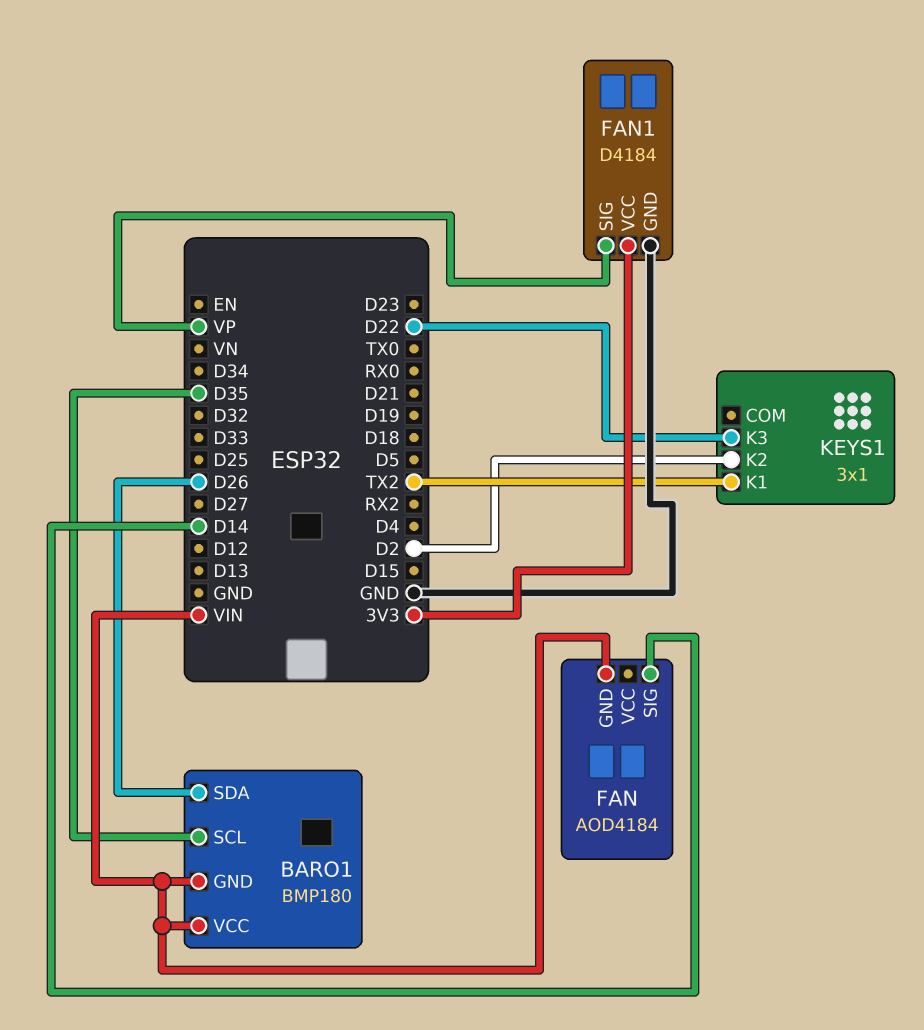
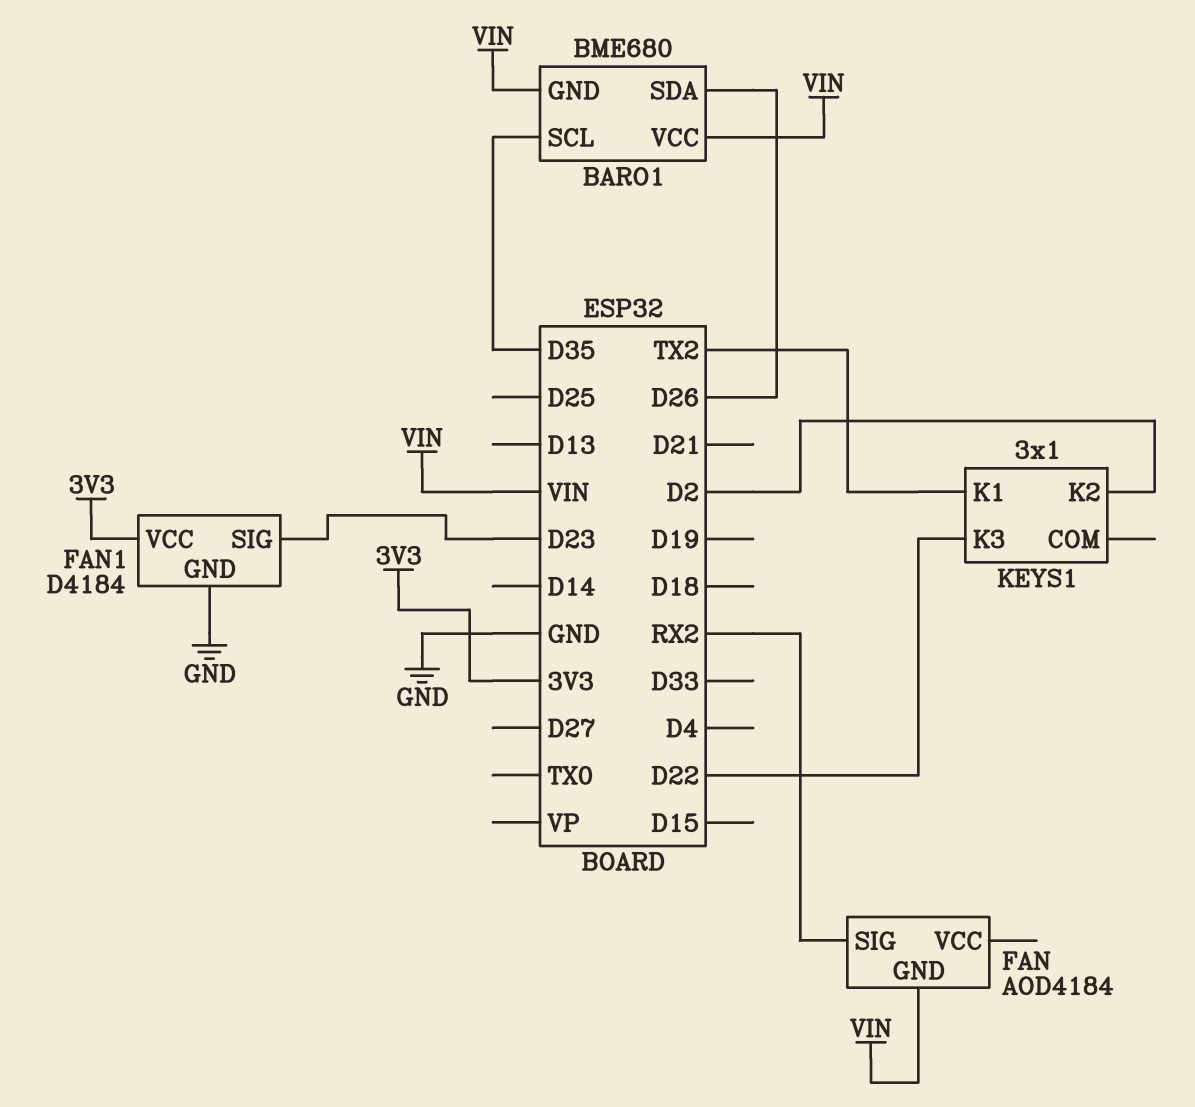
BARO1: BMP180 -> BME680
FAN pin SIG: D14 -> RX2
FAN1 pin SIG: VP -> D23

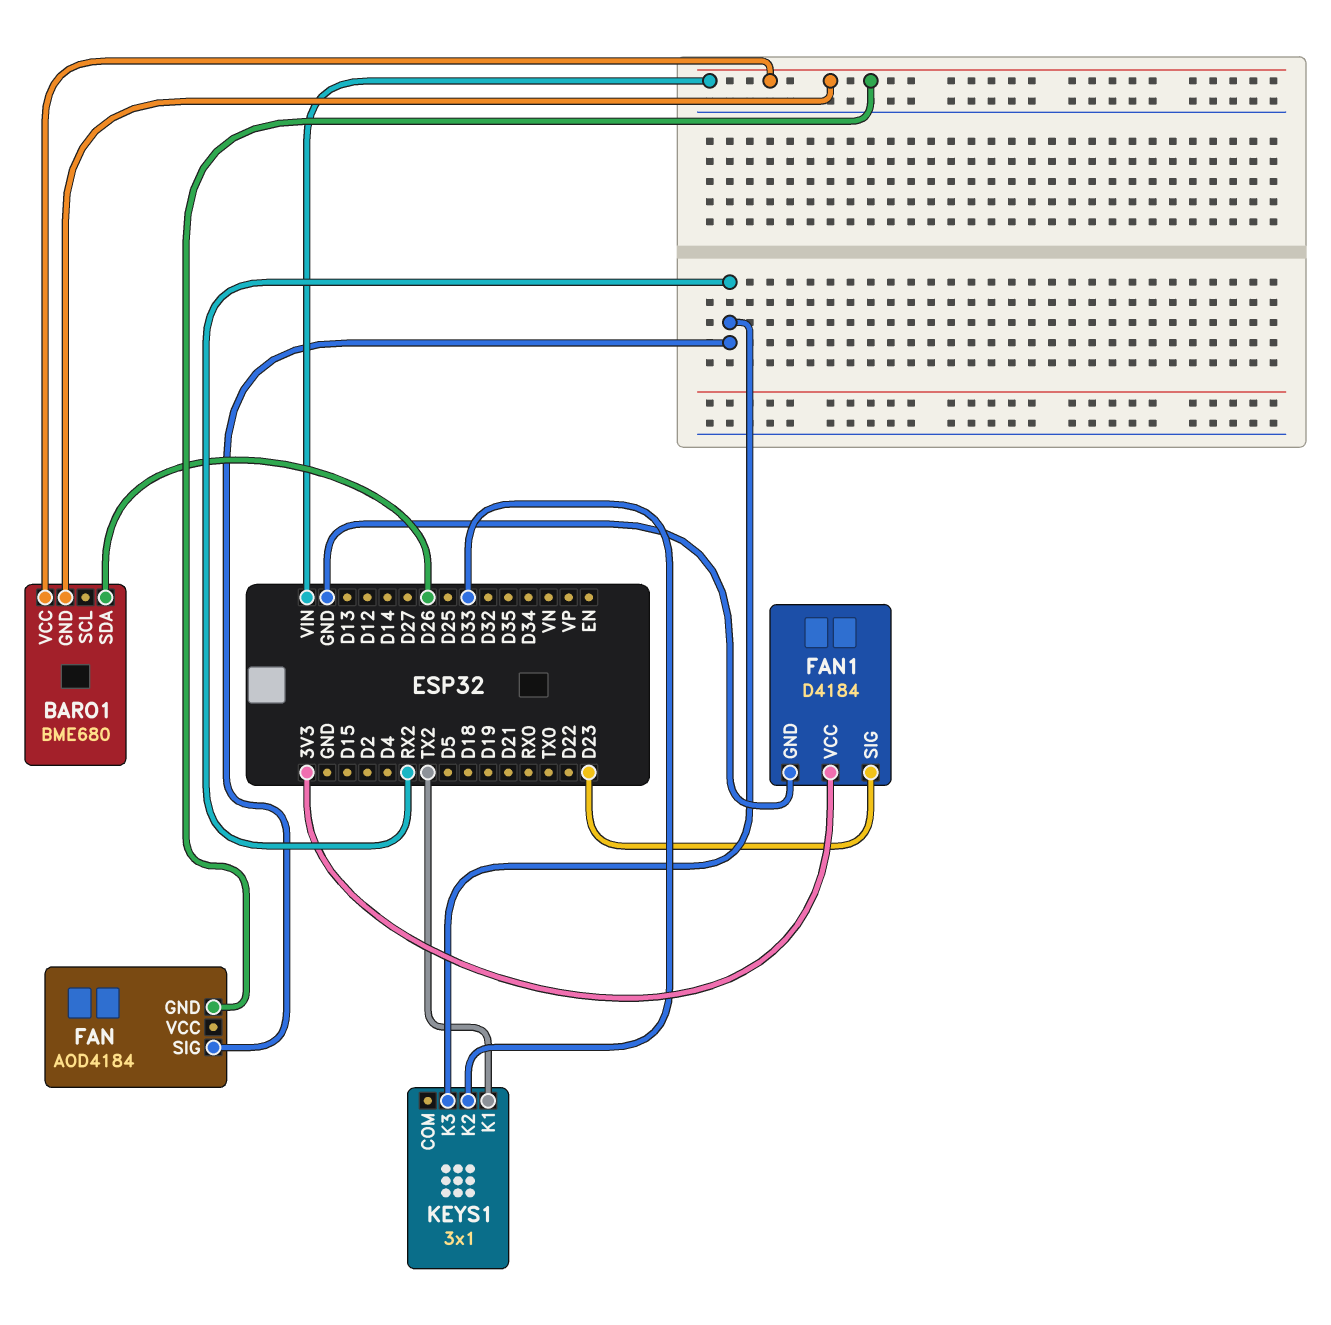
BARO1 pin SCL: D35 -> none
KEYS1 pin K2: D2 -> D33
KEYS1 pin K3: D22 -> RX2

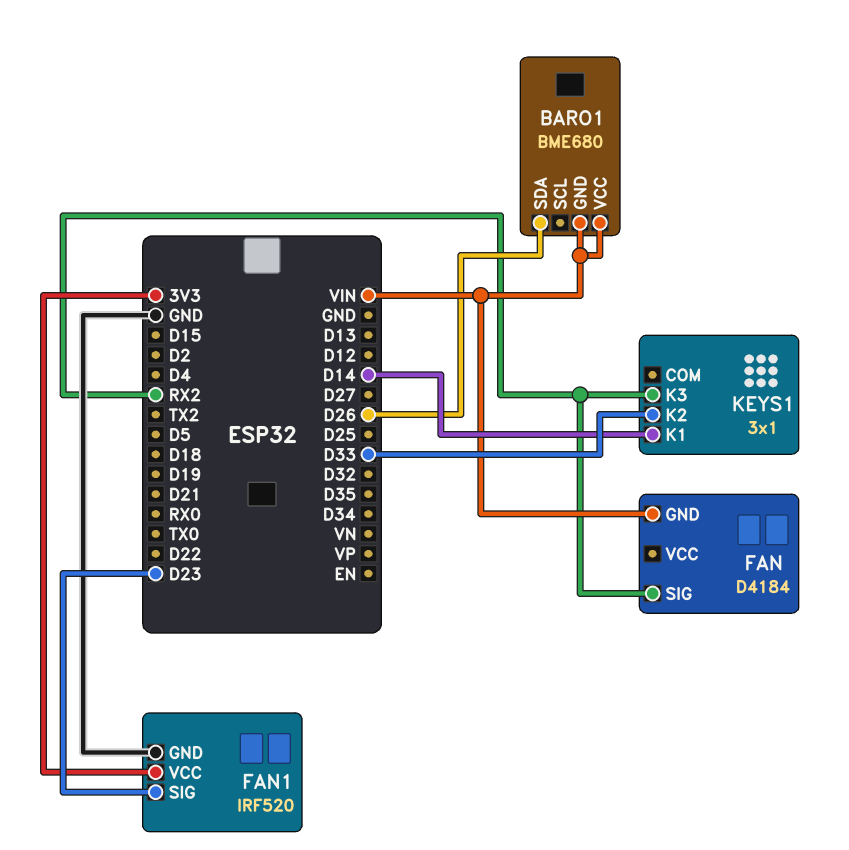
FAN: AOD4184 -> D4184
FAN1: D4184 -> IRF520
KEYS1 pin K1: TX2 -> D14

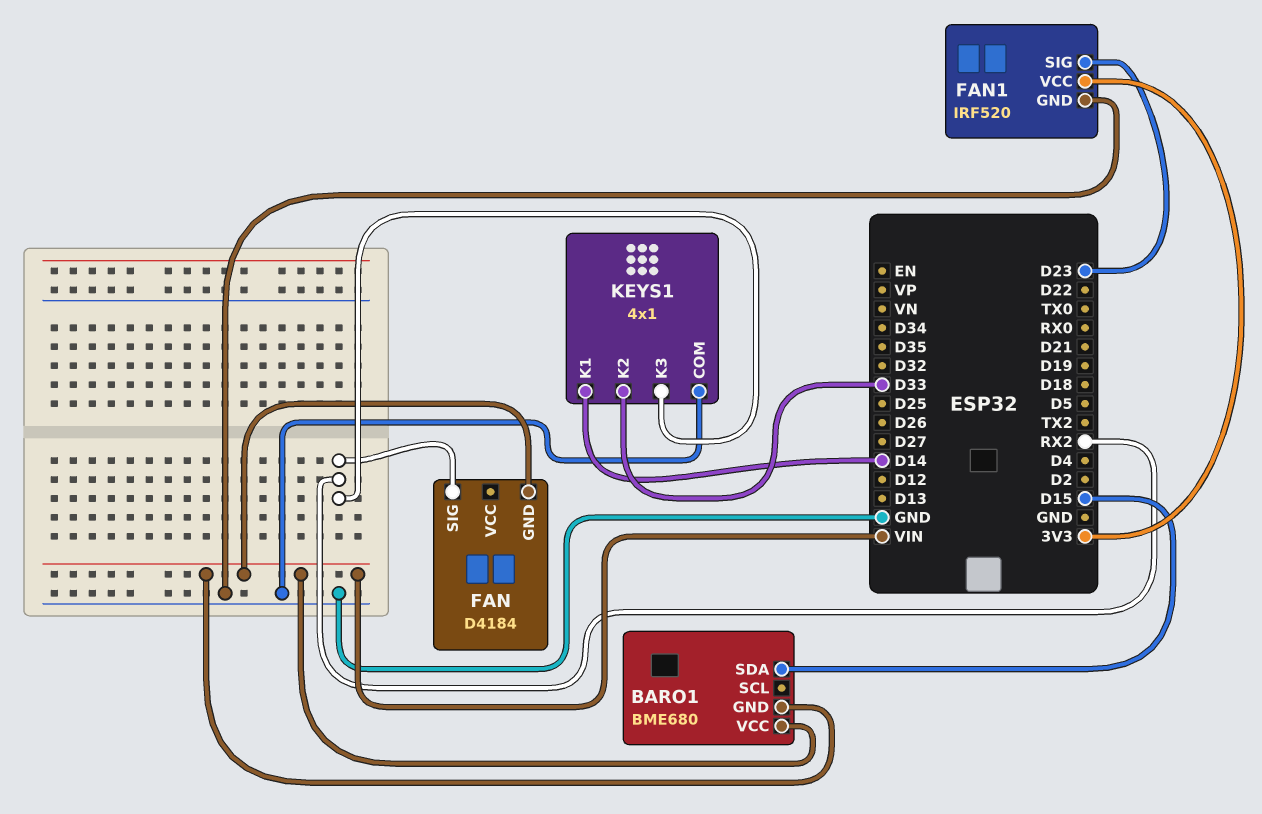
BARO1 pin SDA: D26 -> D15
KEYS1: 3x1 -> 4x1
KEYS1 pin COM: none -> GND

